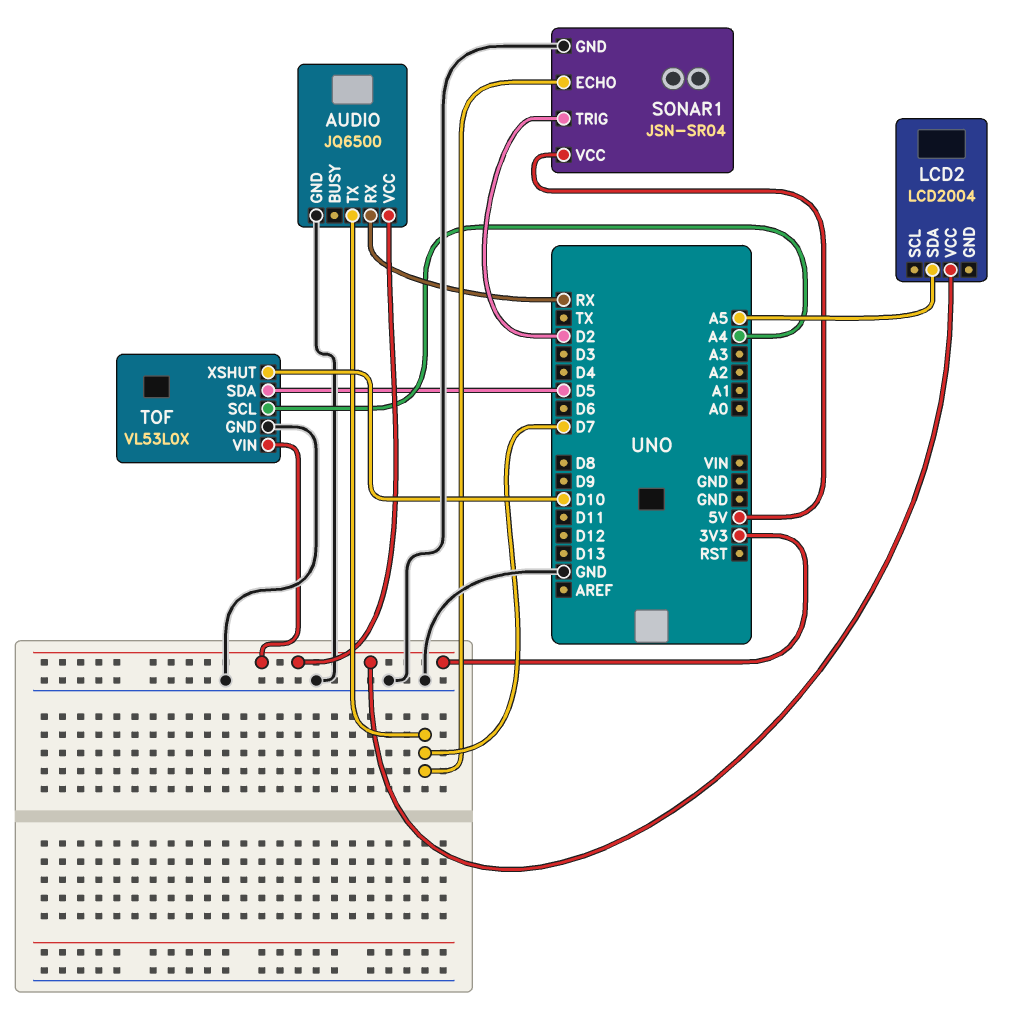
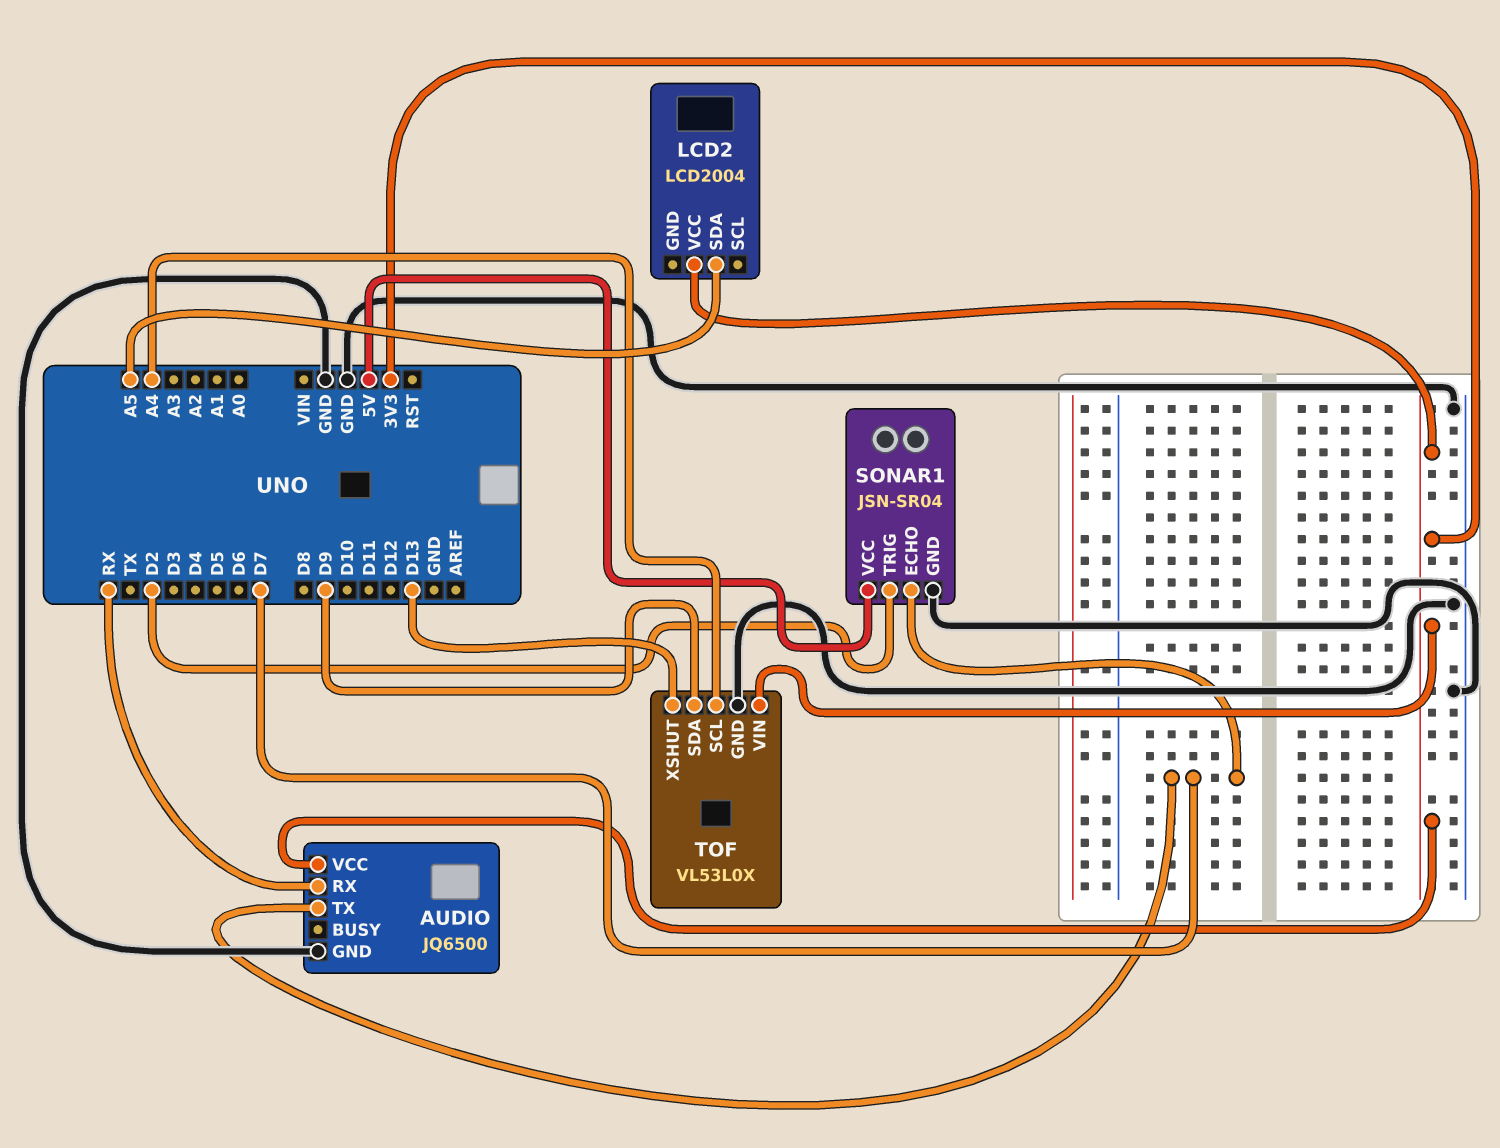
TOF pin SDA: D5 -> D9
TOF pin XSHUT: D10 -> D13

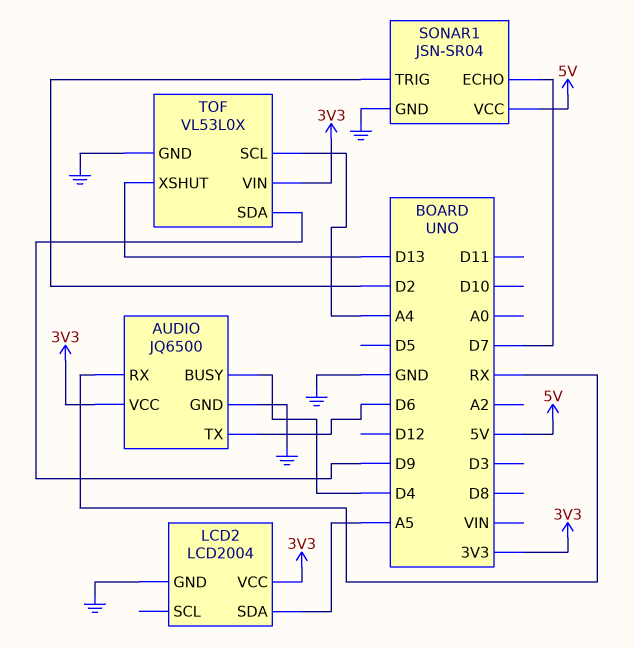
AUDIO pin BUSY: none -> D4
AUDIO pin TX: D7 -> D6
LCD2 pin GND: none -> GND

